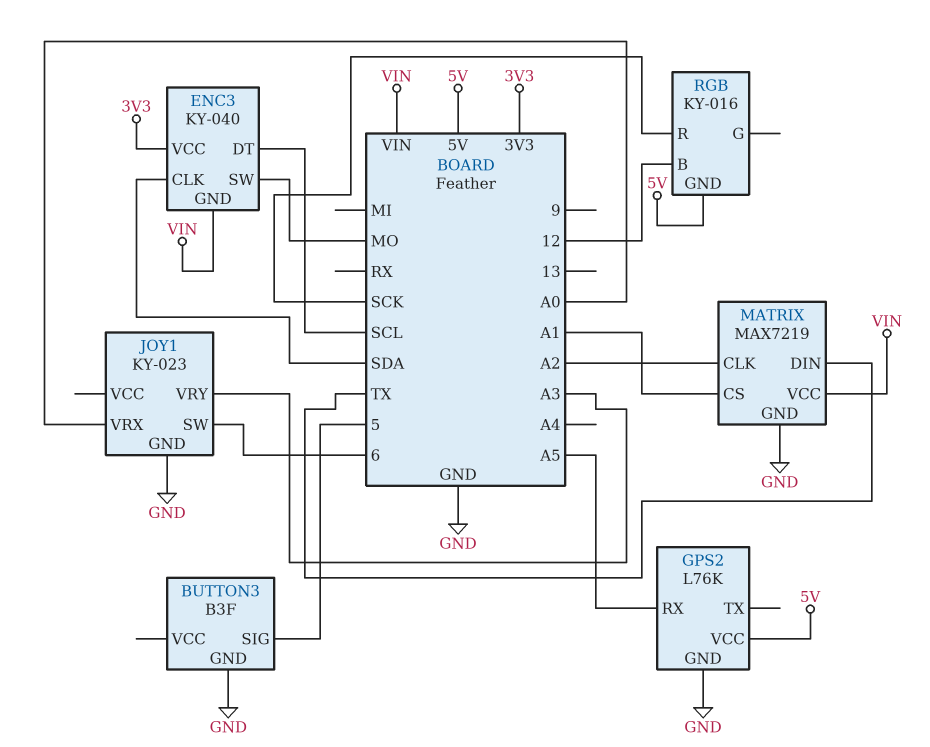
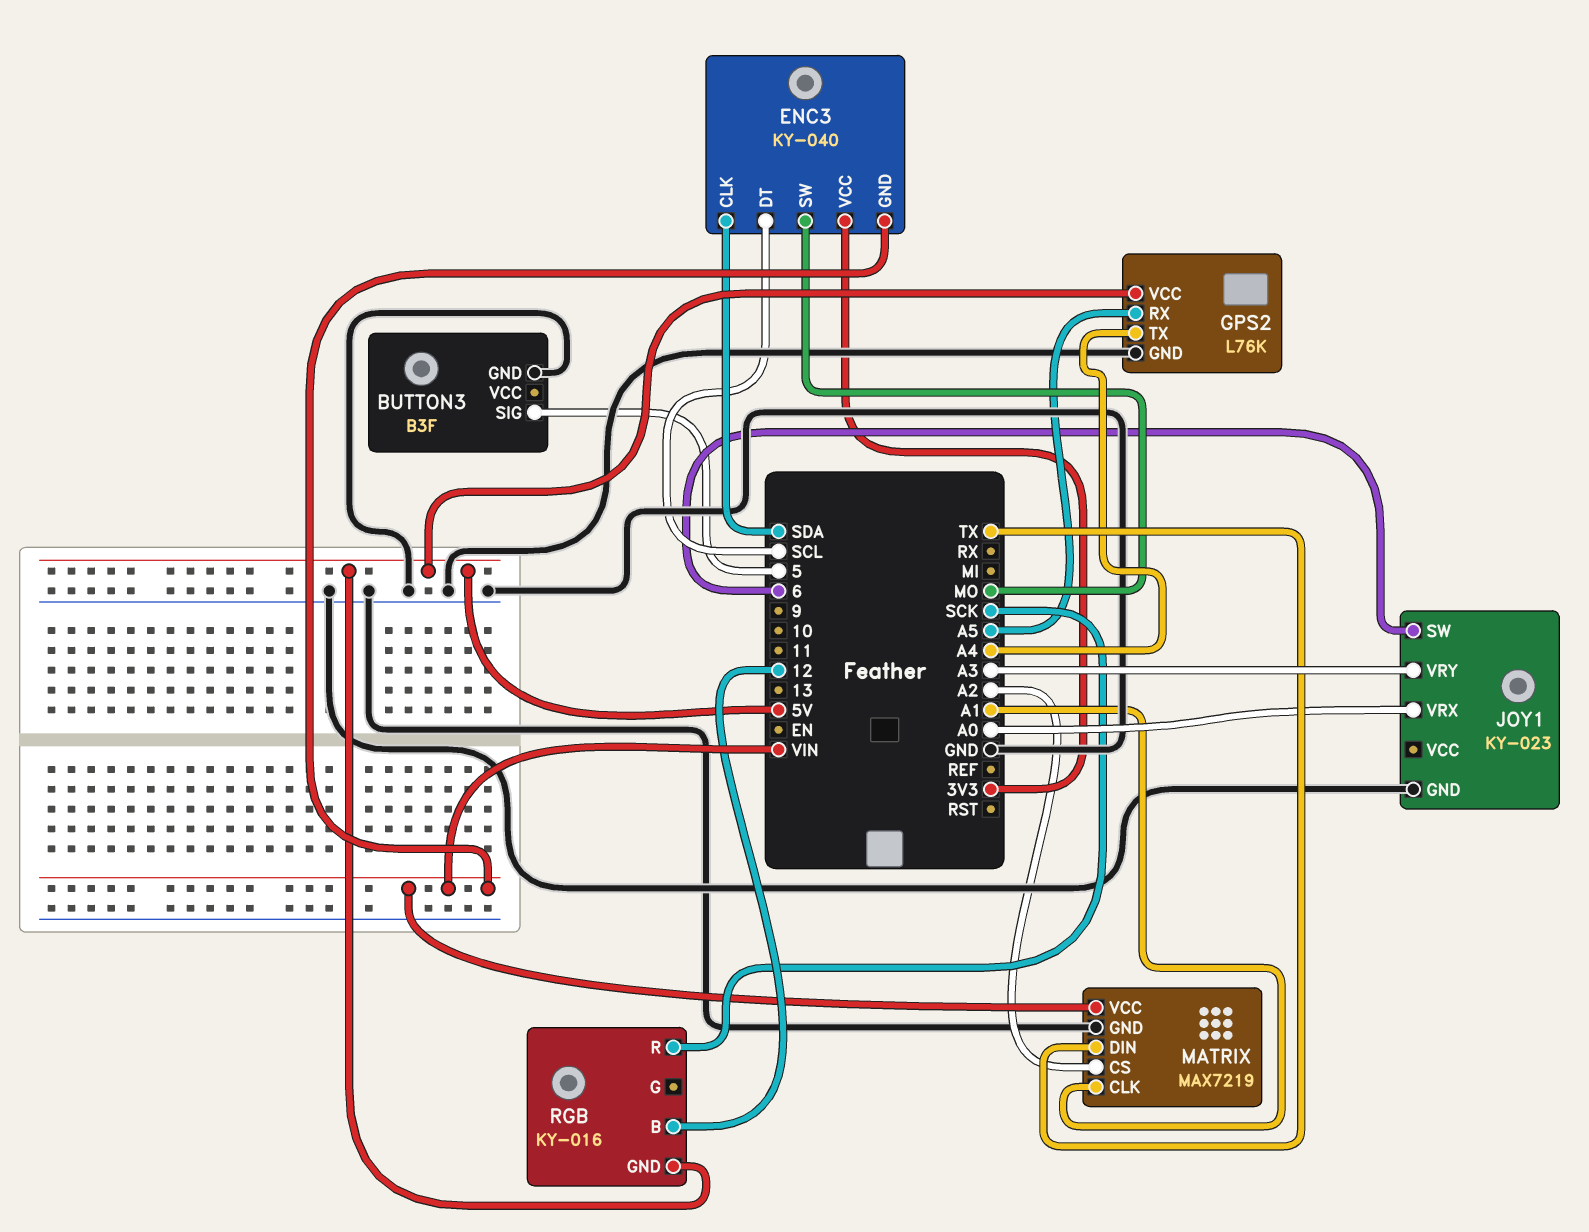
GPS2 pin TX: none -> A4
MATRIX pin CLK: A2 -> A1
MATRIX pin CS: A1 -> A2

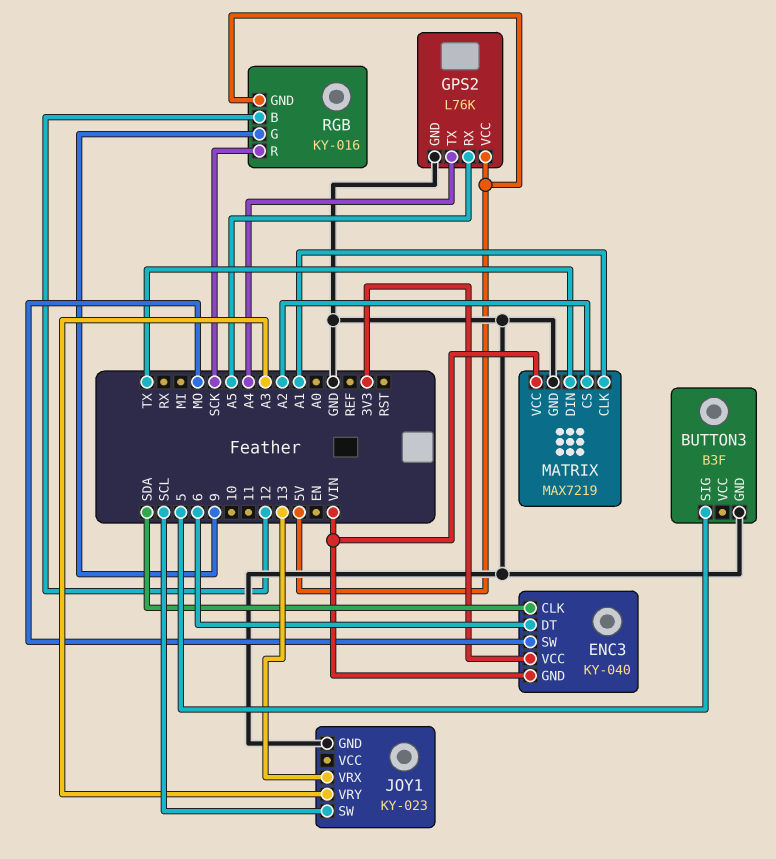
ENC3 pin DT: SCL -> 6
JOY1 pin SW: 6 -> SCL
JOY1 pin VRX: A0 -> 13
RGB pin G: none -> 9

